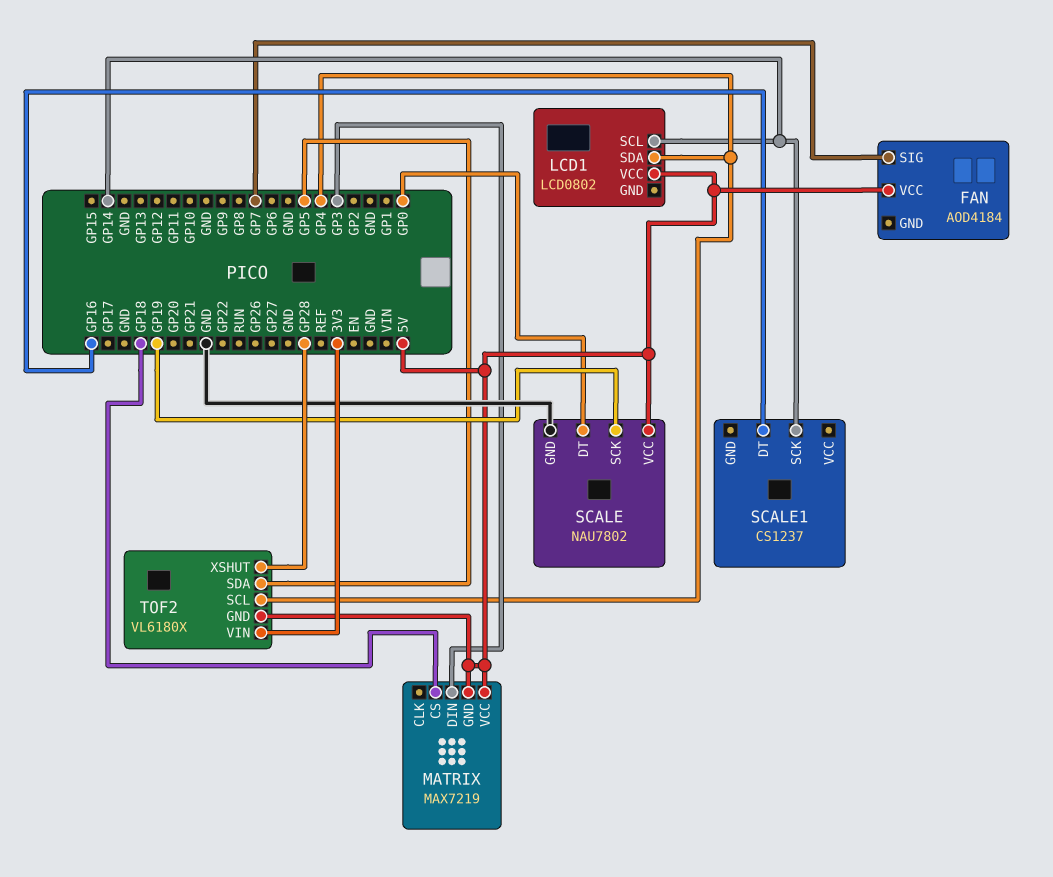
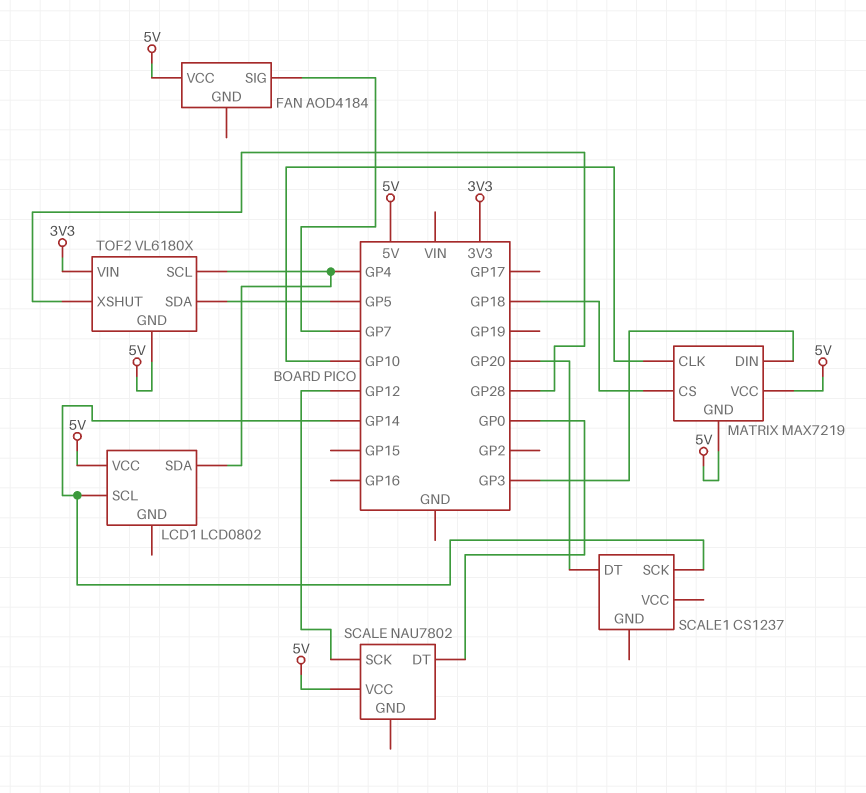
MATRIX pin CLK: none -> GP10
SCALE pin GND: GND -> none
SCALE pin SCK: GP19 -> GP12
SCALE1 pin DT: GP16 -> GP20

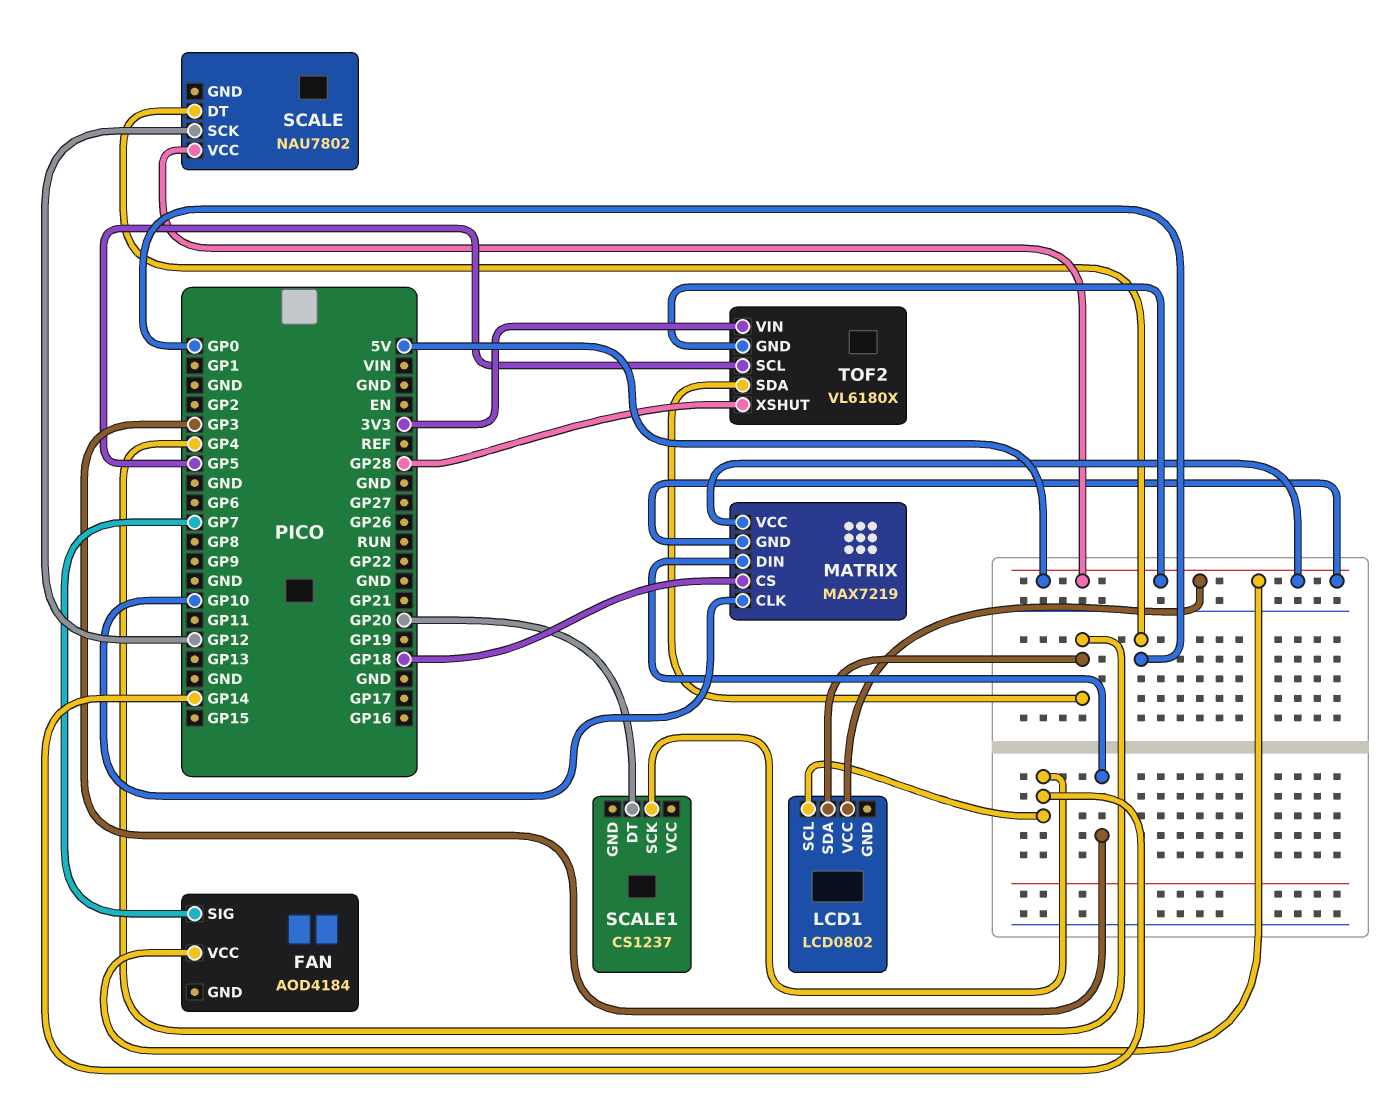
TOF2 pin SCL: GP4 -> GP5
TOF2 pin SDA: GP5 -> GP4

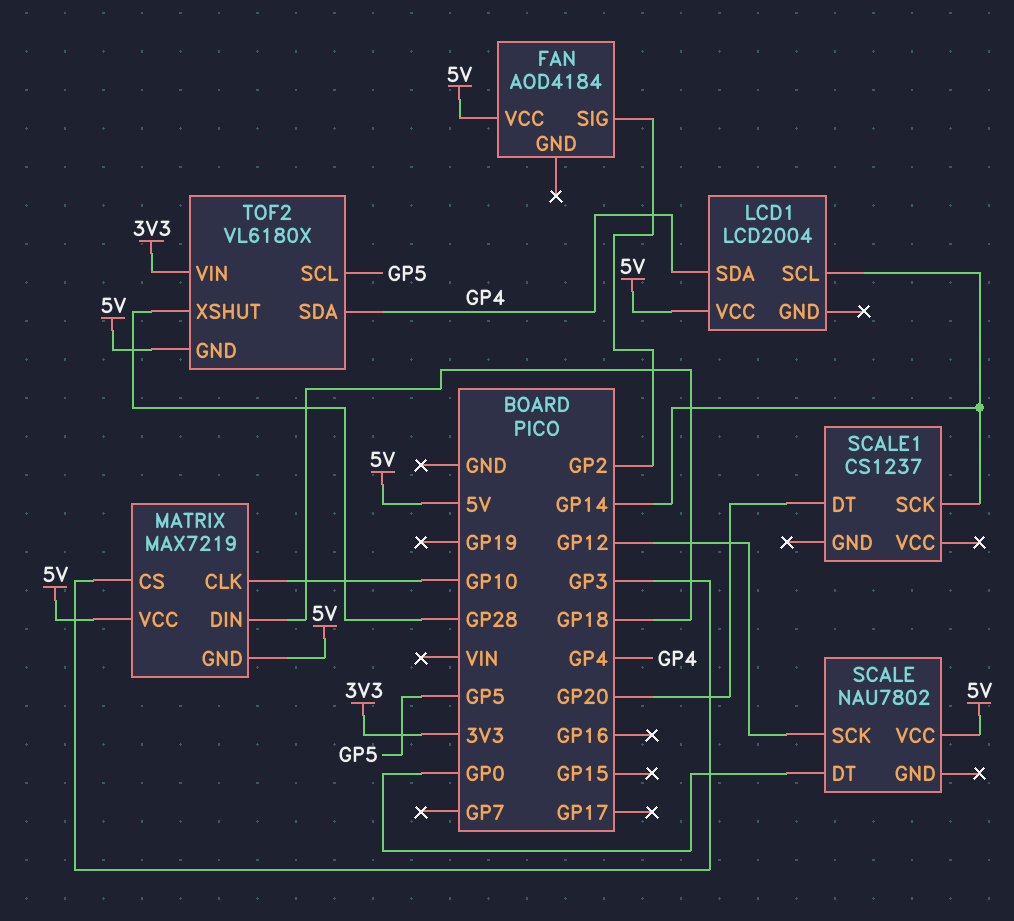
FAN pin SIG: GP7 -> GP2
LCD1: LCD0802 -> LCD2004
MATRIX pin CS: GP18 -> GP3
MATRIX pin DIN: GP3 -> GP18

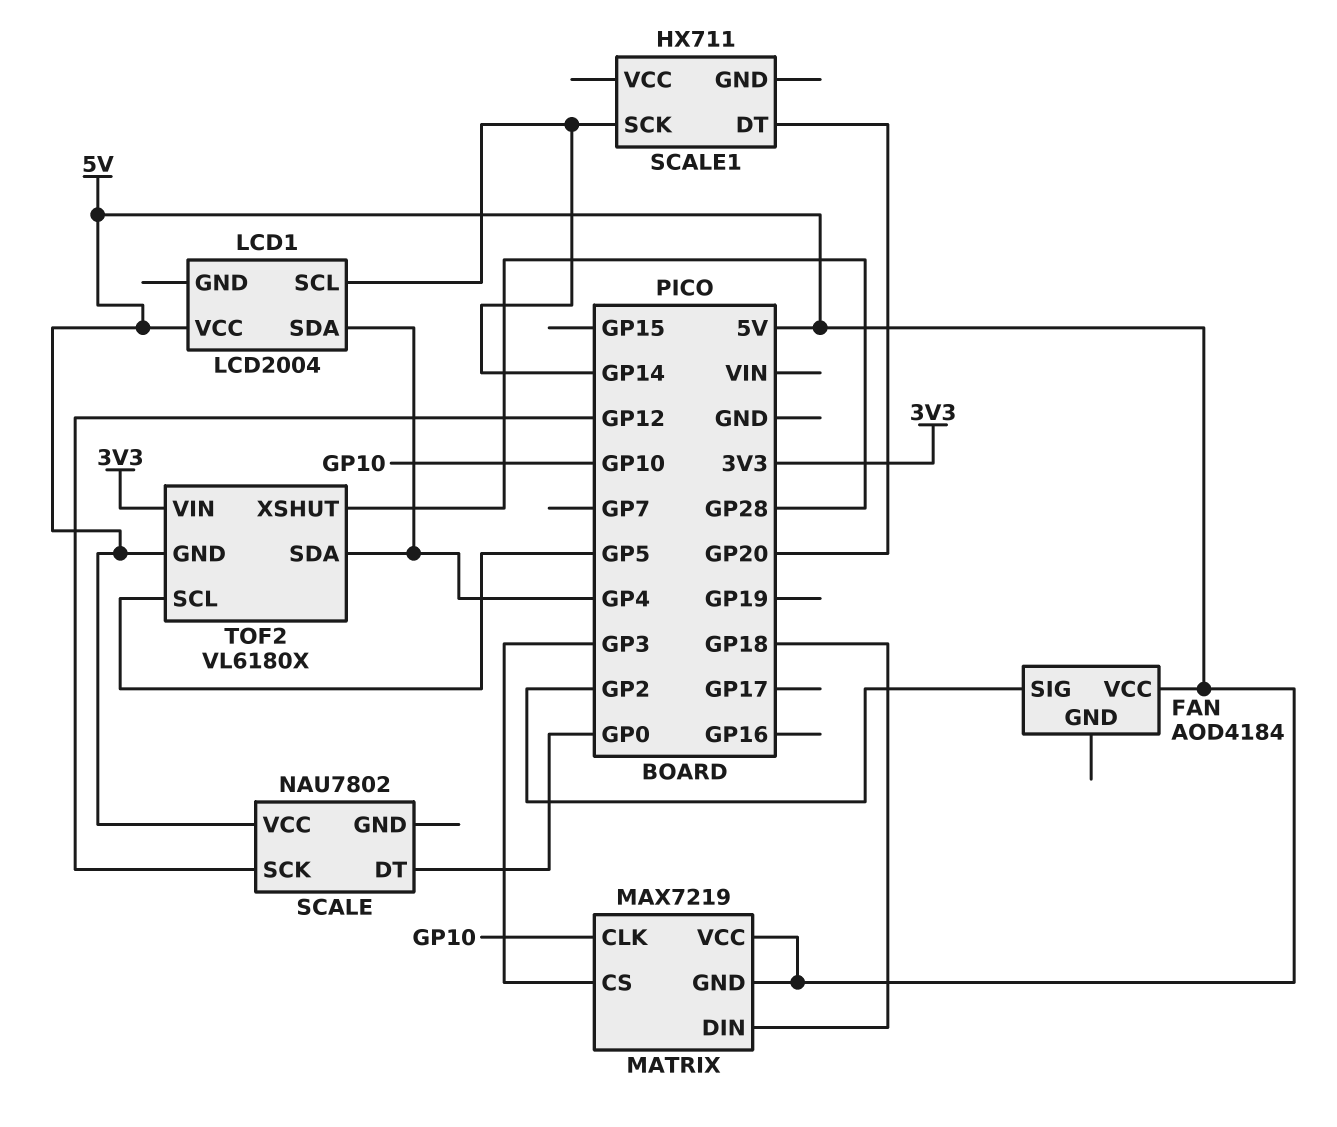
SCALE1: CS1237 -> HX711

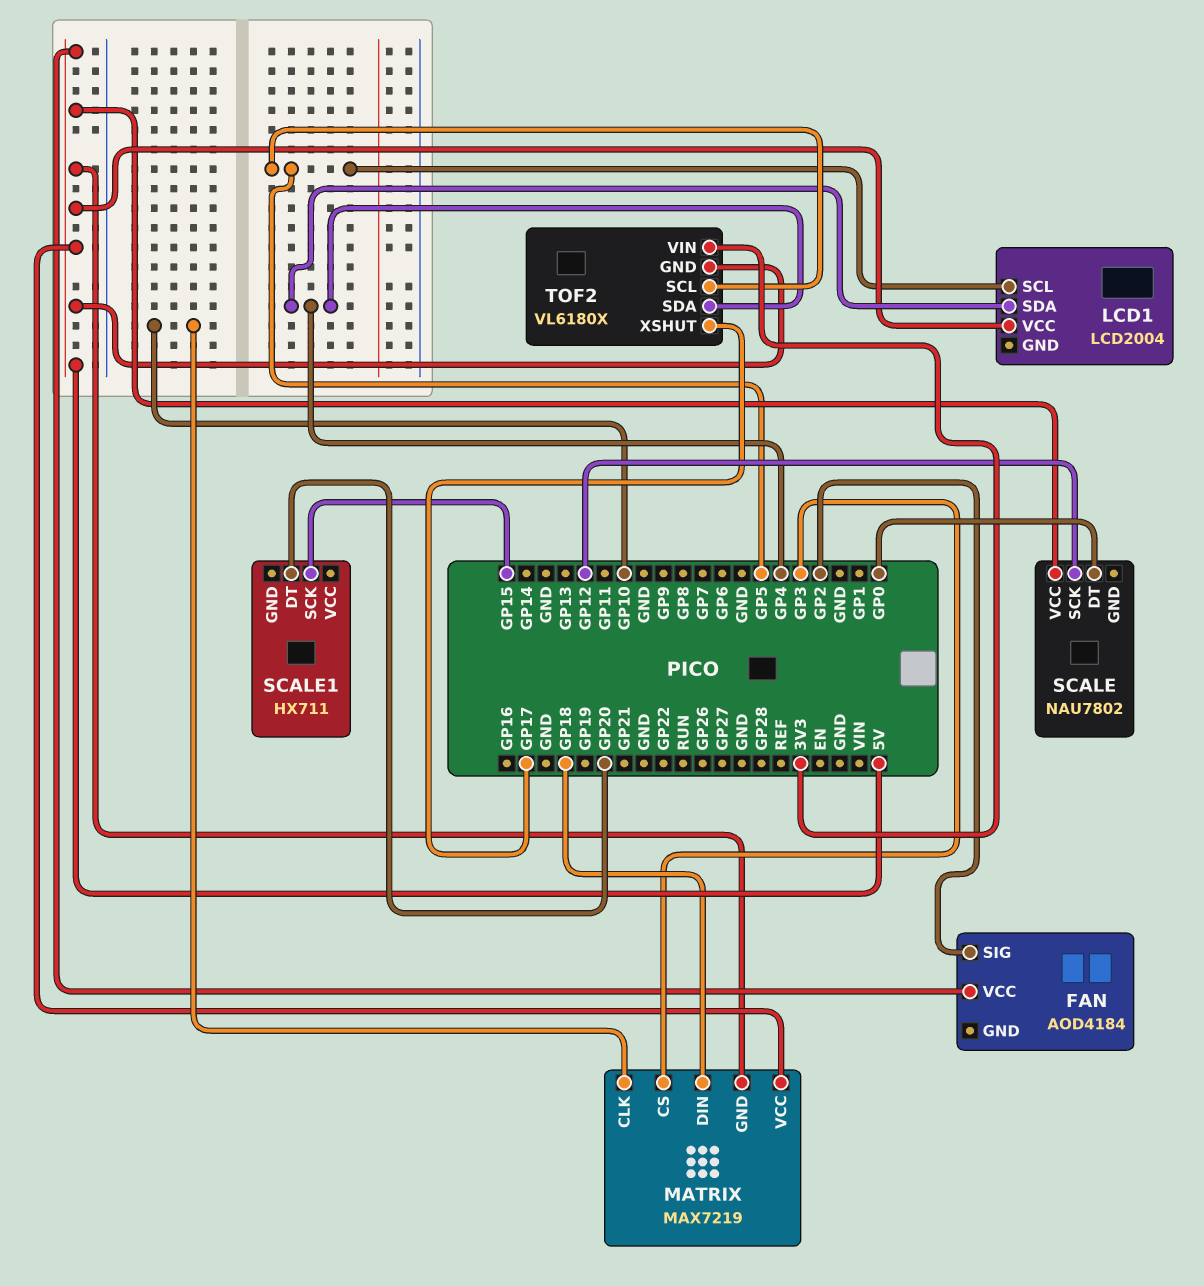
LCD1 pin SCL: GP14 -> GP5
SCALE1 pin SCK: GP14 -> GP15
TOF2 pin XSHUT: GP28 -> GP17

